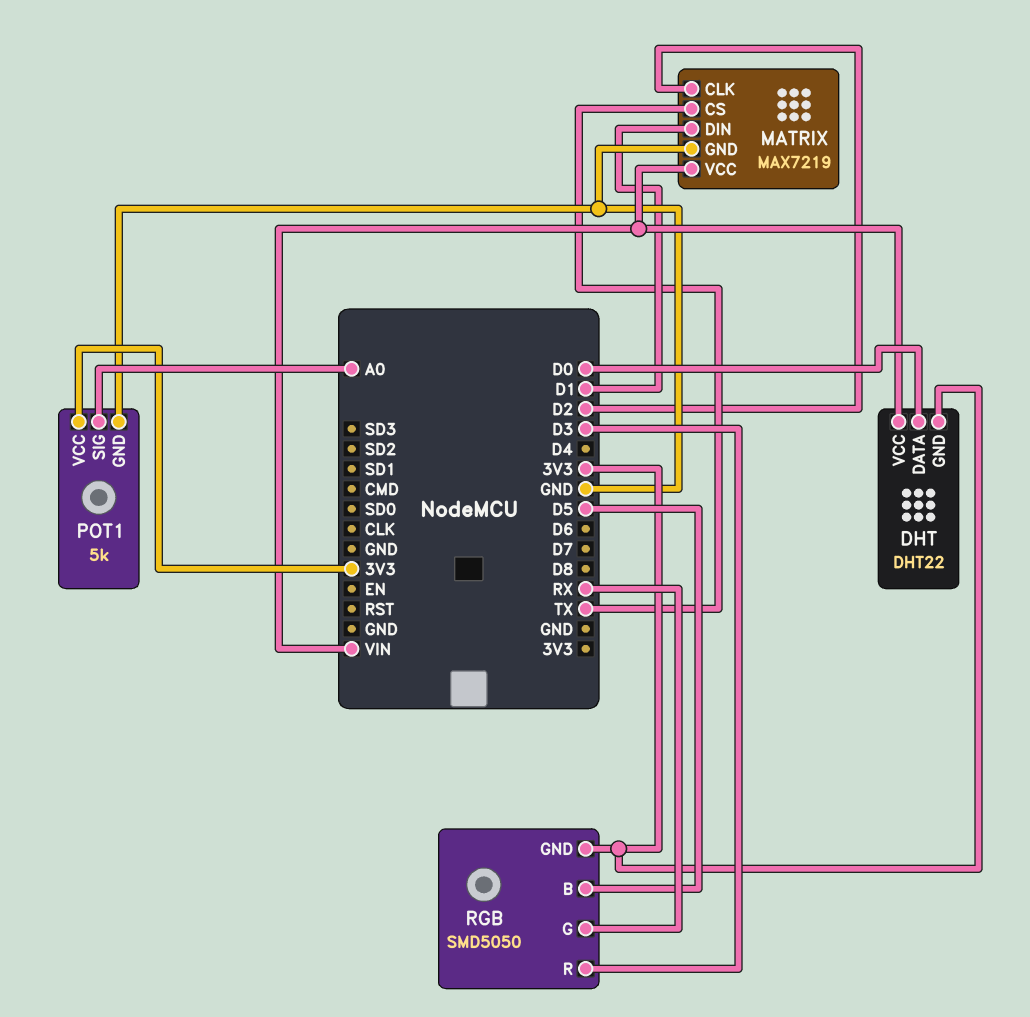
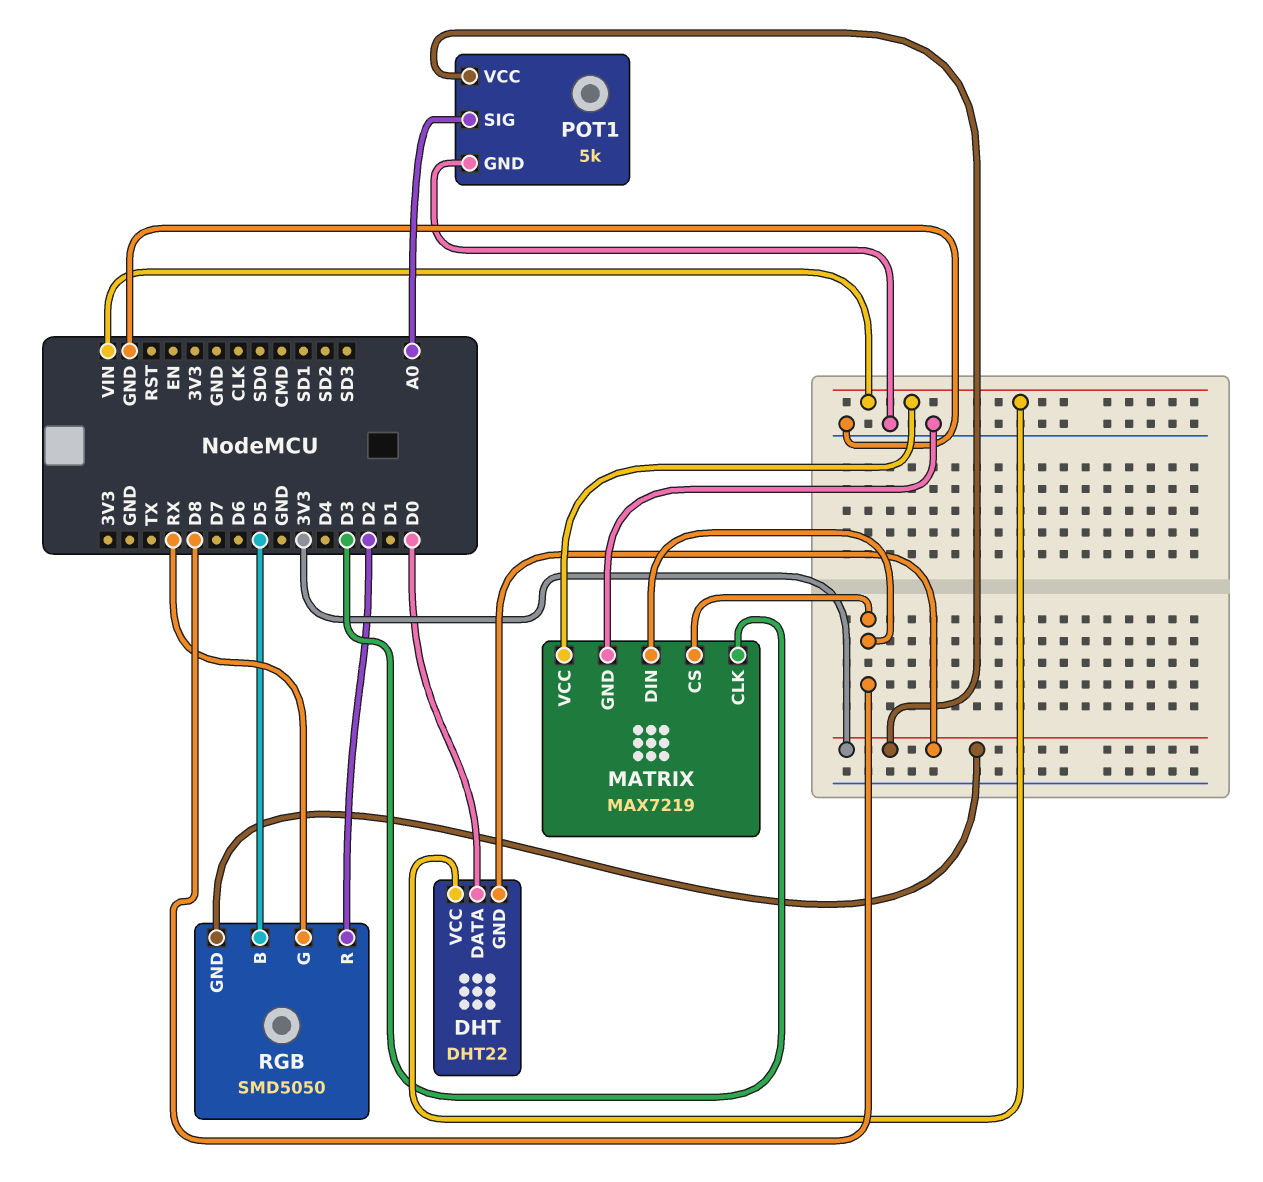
MATRIX pin CLK: D2 -> D3
MATRIX pin CS: TX -> D8
MATRIX pin DIN: D1 -> D8
RGB pin R: D3 -> D2

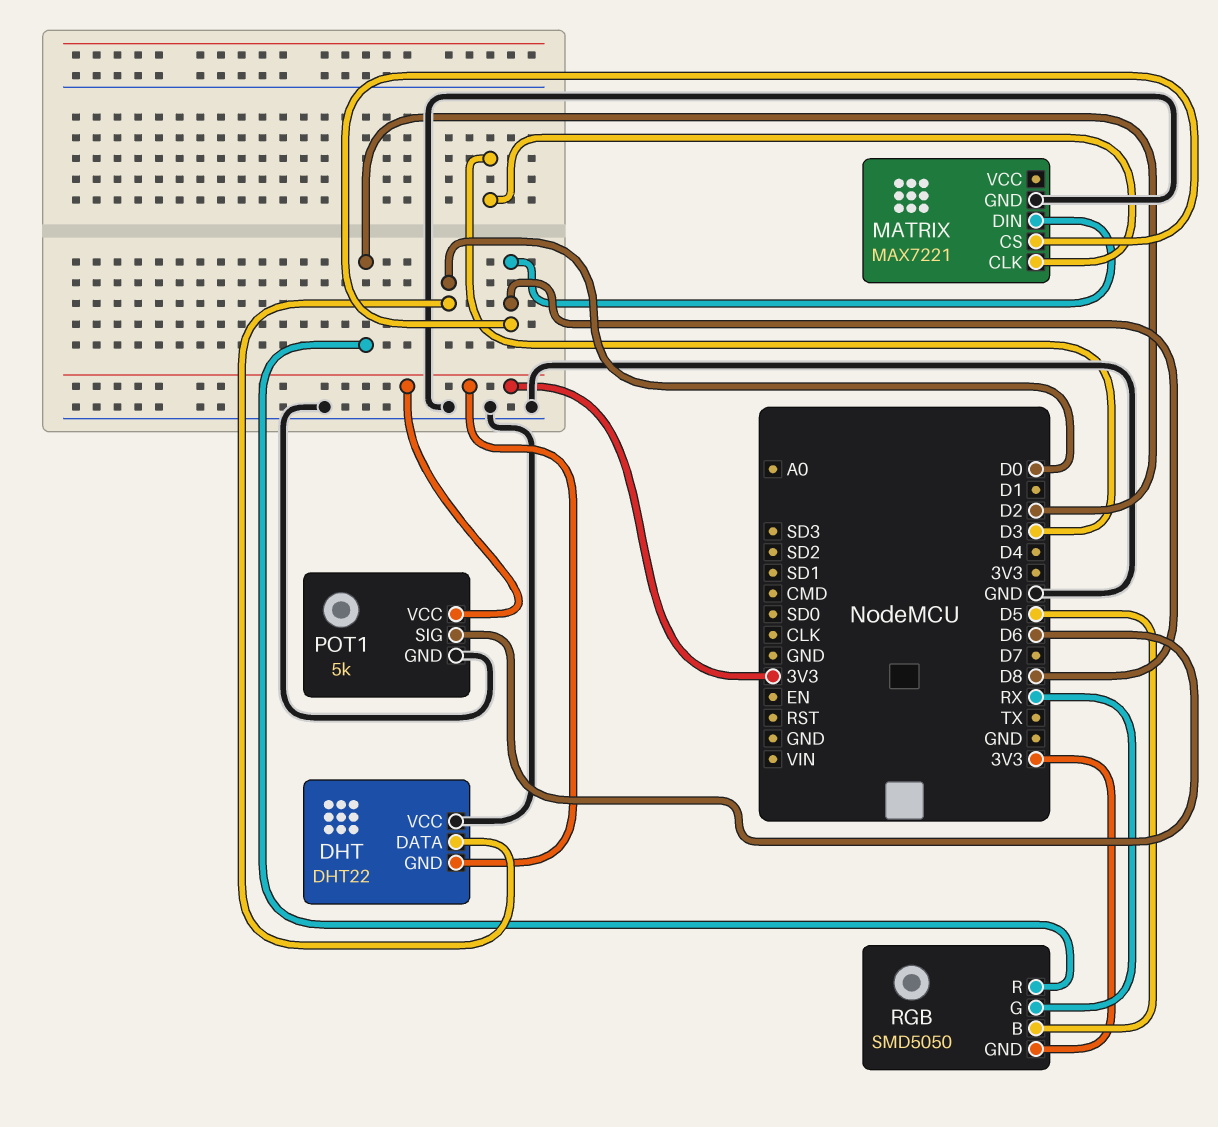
DHT pin VCC: VIN -> GND
MATRIX: MAX7219 -> MAX7221
MATRIX pin VCC: VIN -> none
POT1 pin SIG: A0 -> D6

